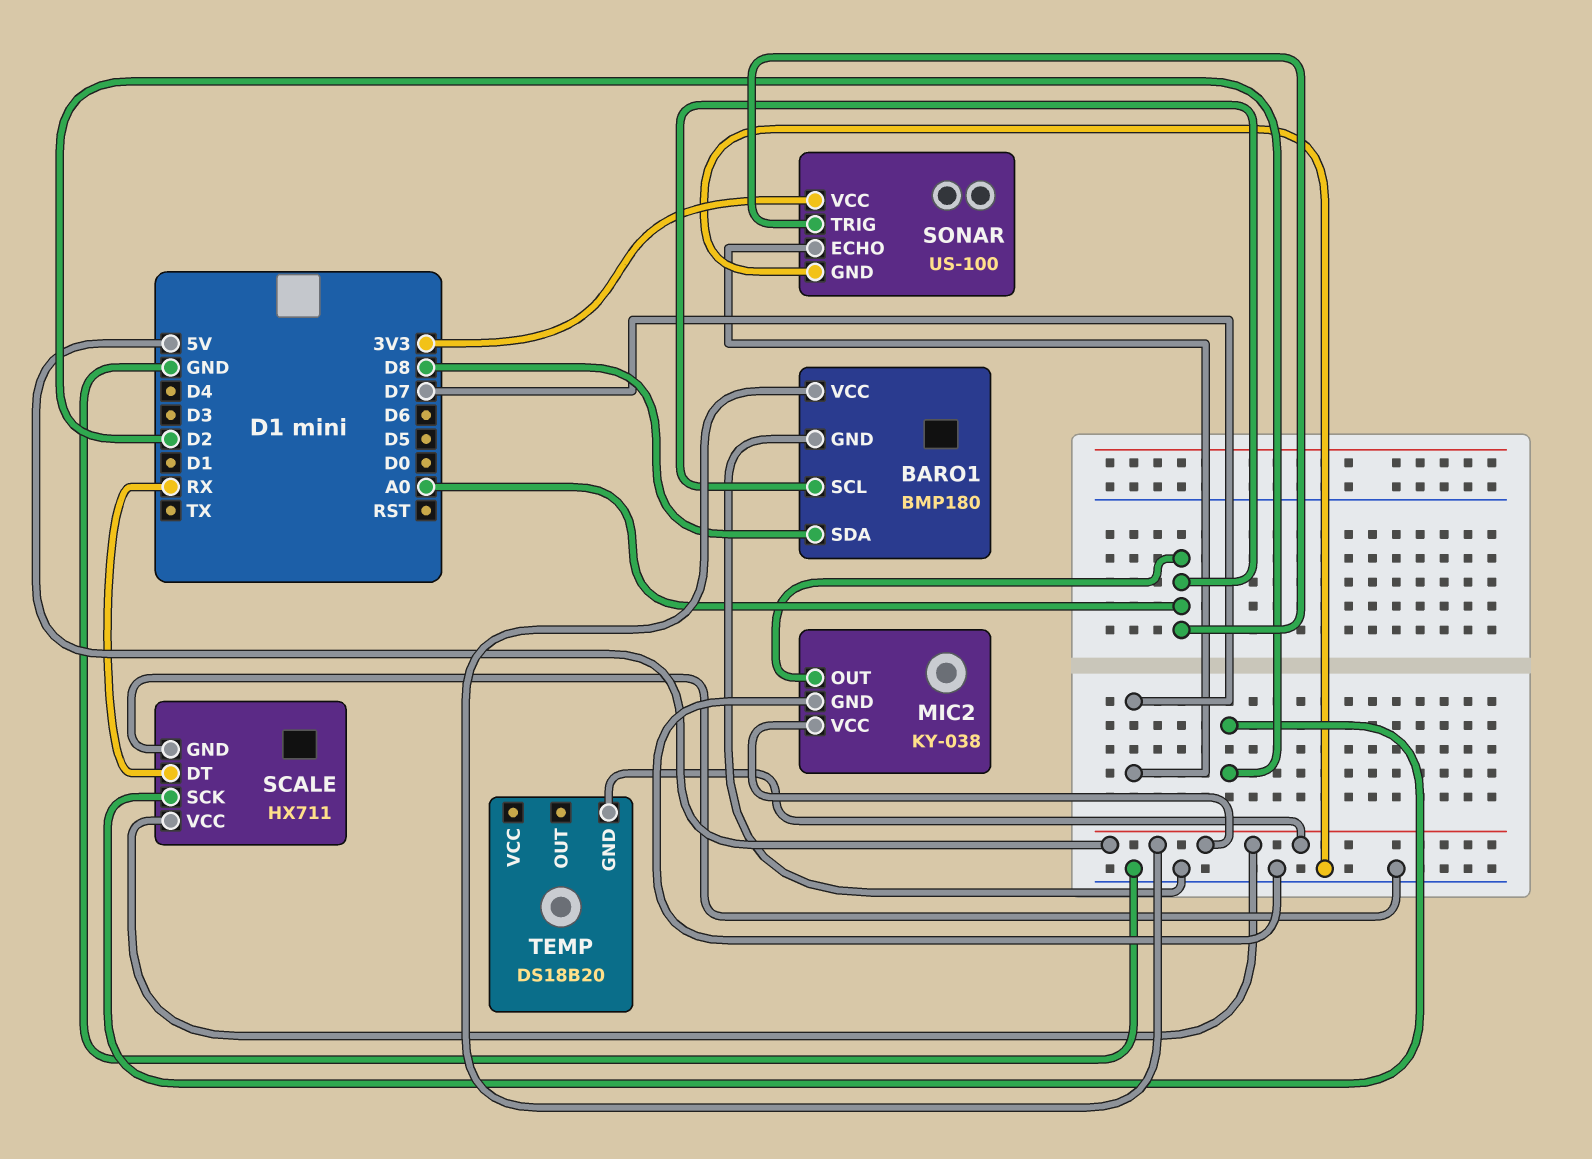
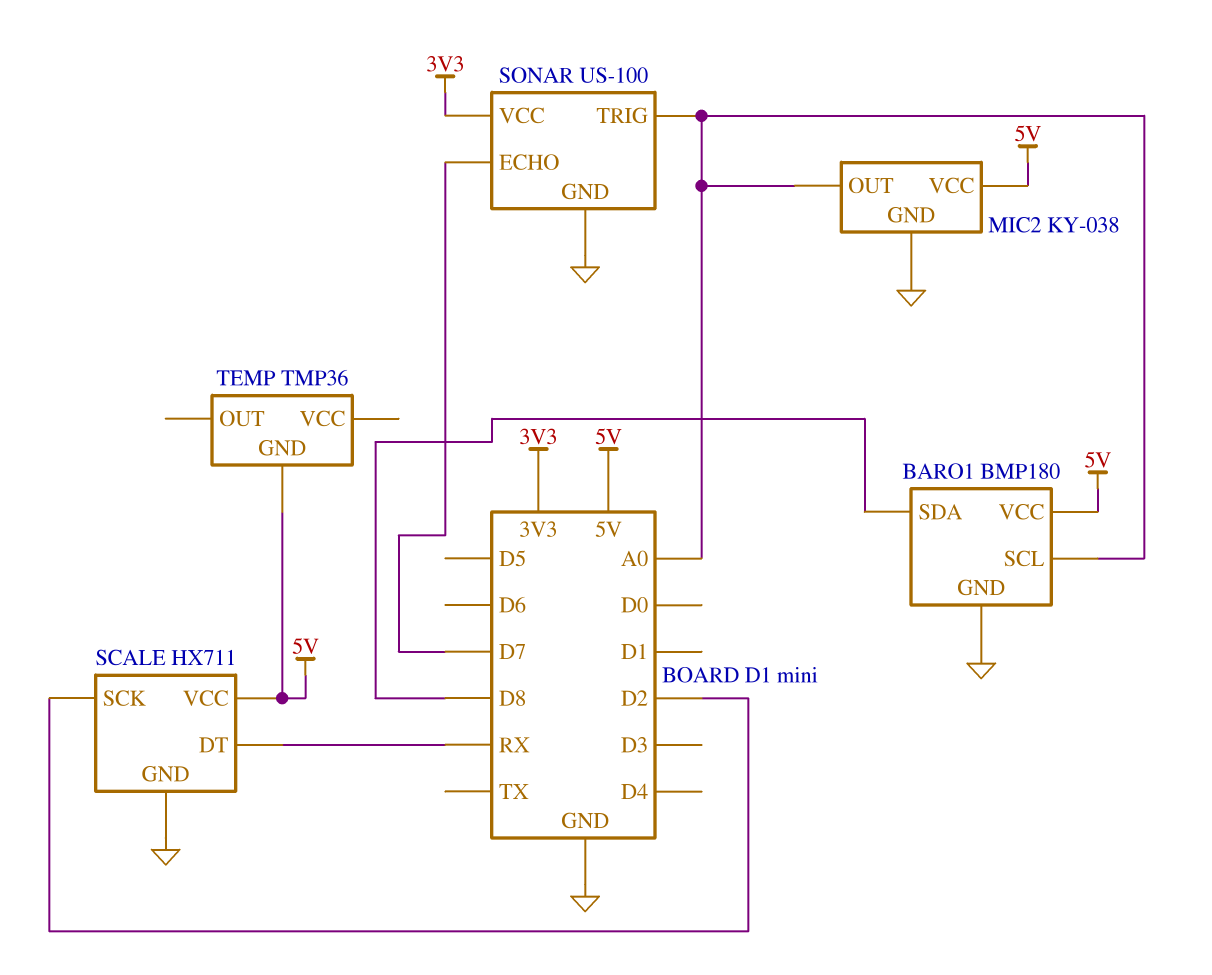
TEMP: DS18B20 -> TMP36

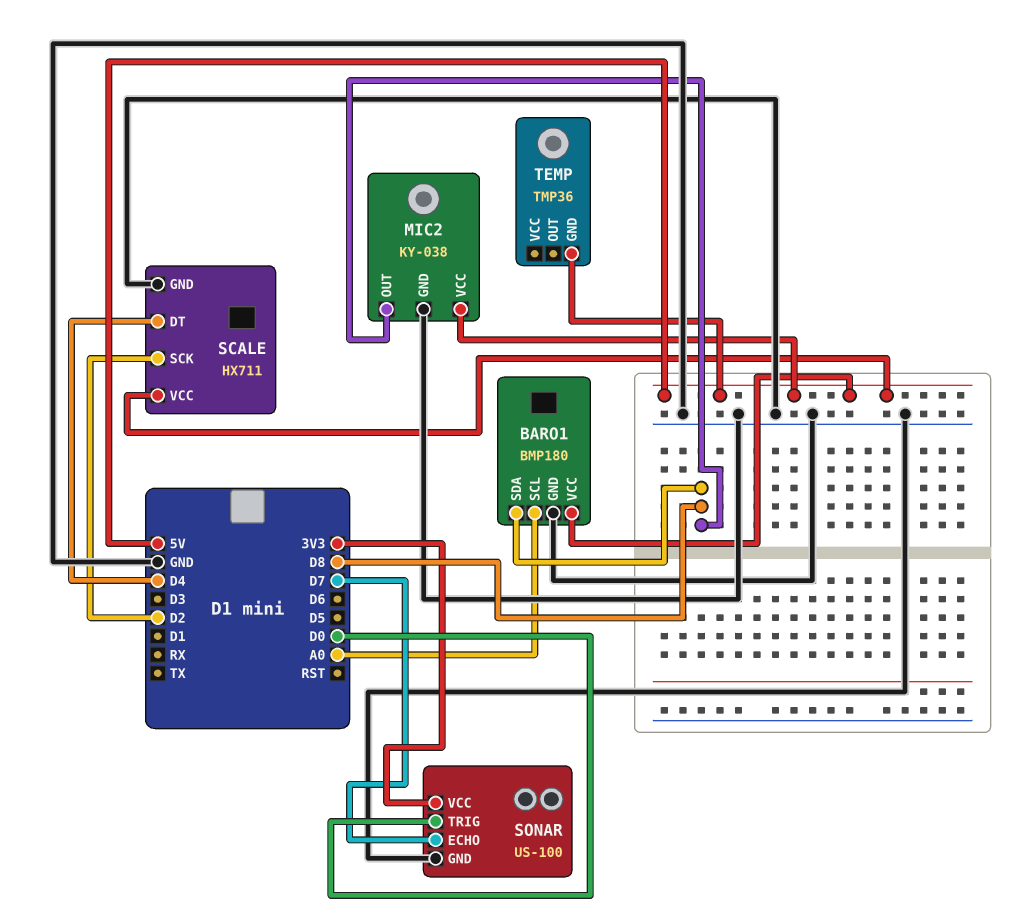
MIC2 pin OUT: A0 -> D8
SCALE pin DT: RX -> D4
SONAR pin TRIG: A0 -> D0

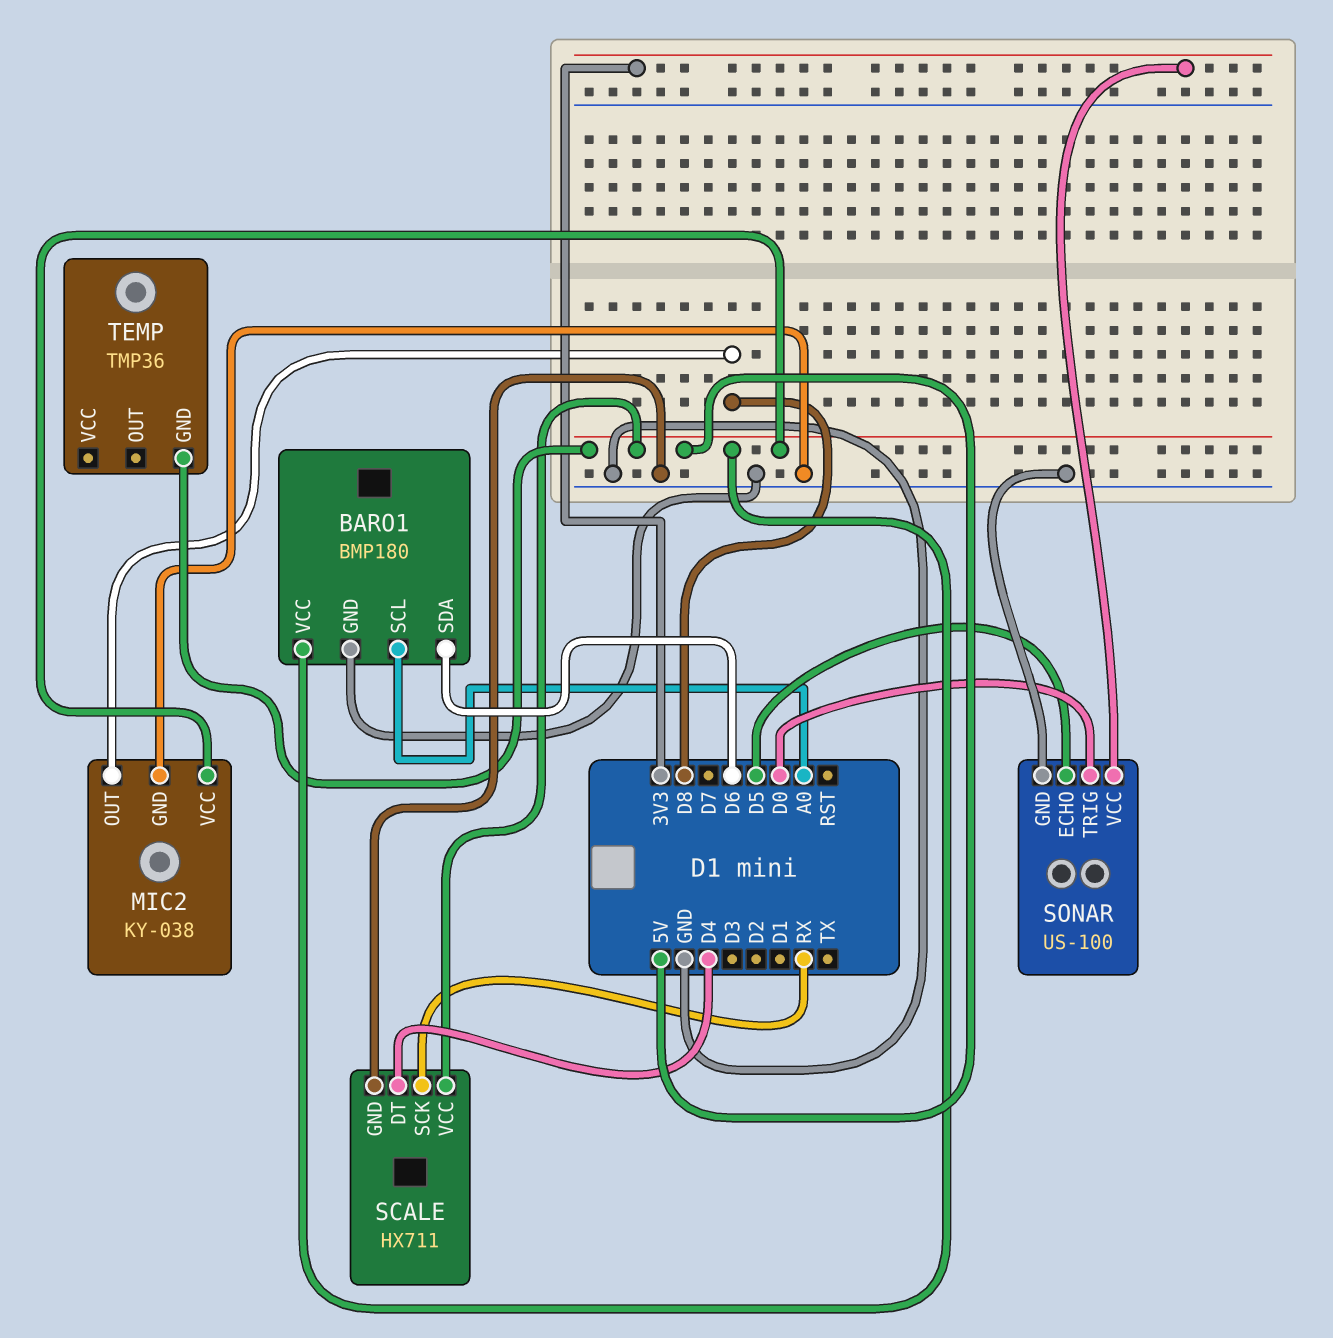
BARO1 pin SDA: D8 -> D6
SCALE pin SCK: D2 -> RX
SONAR pin ECHO: D7 -> D5

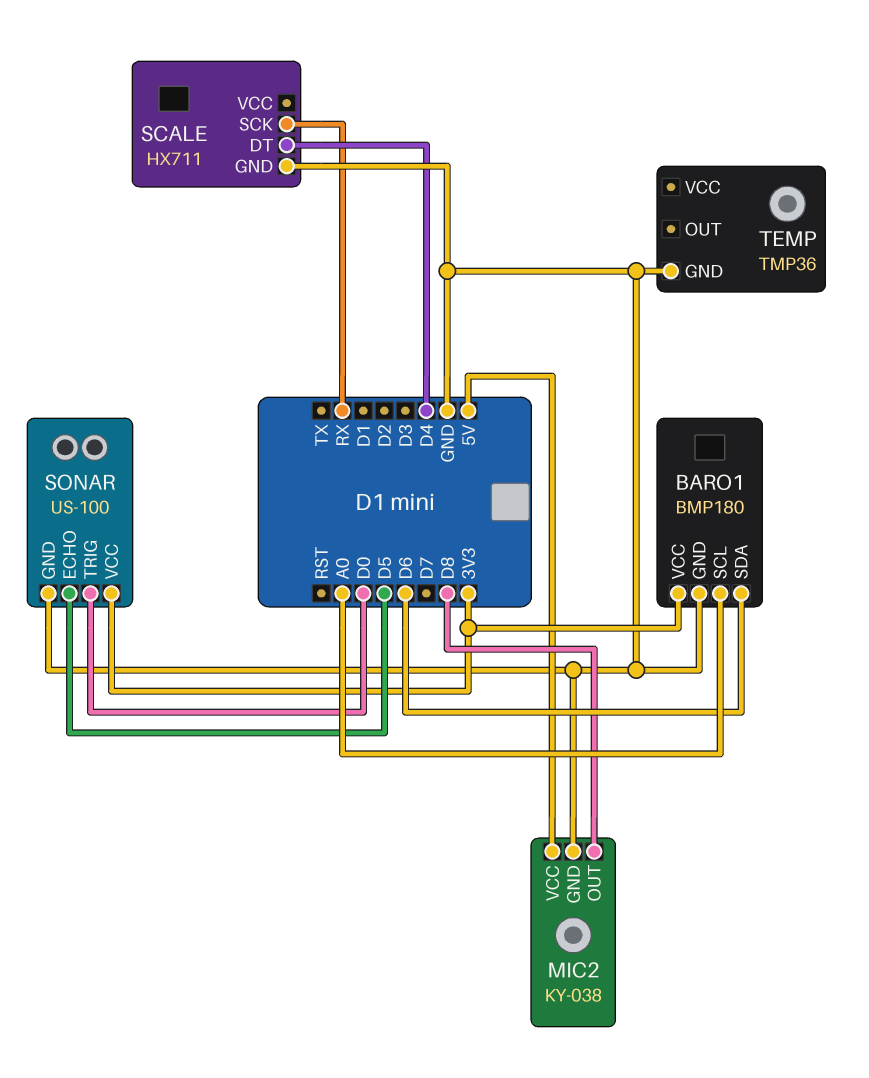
BARO1 pin VCC: 5V -> 3V3
SCALE pin VCC: 5V -> none
TEMP pin GND: 5V -> GND

